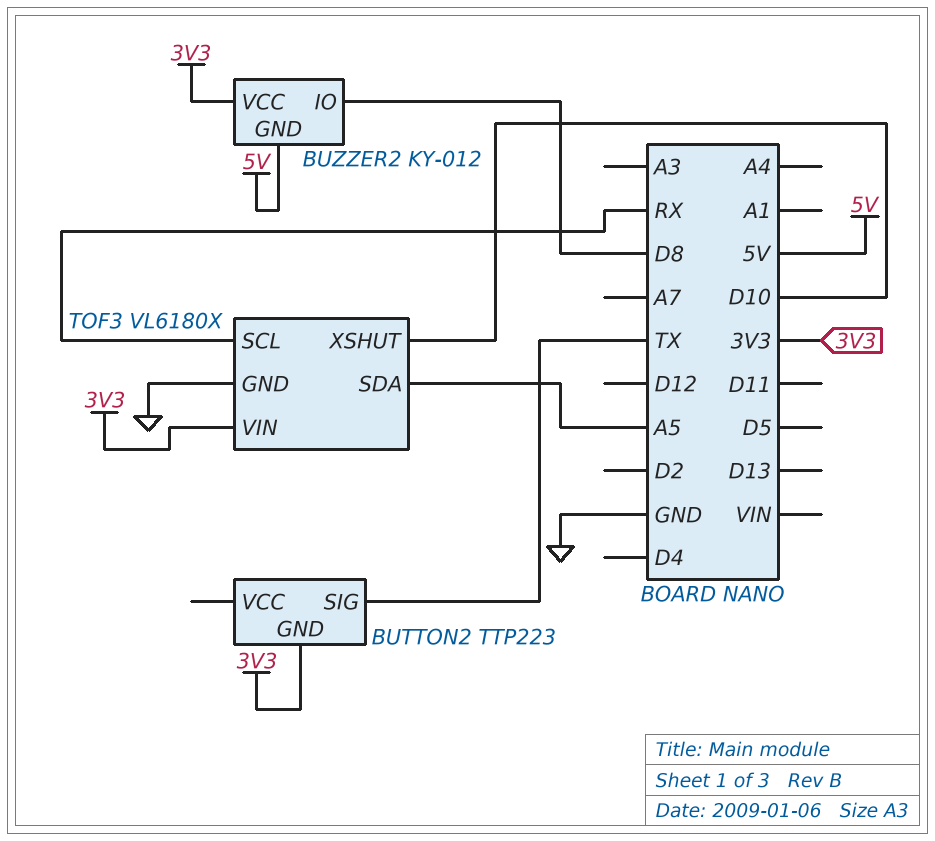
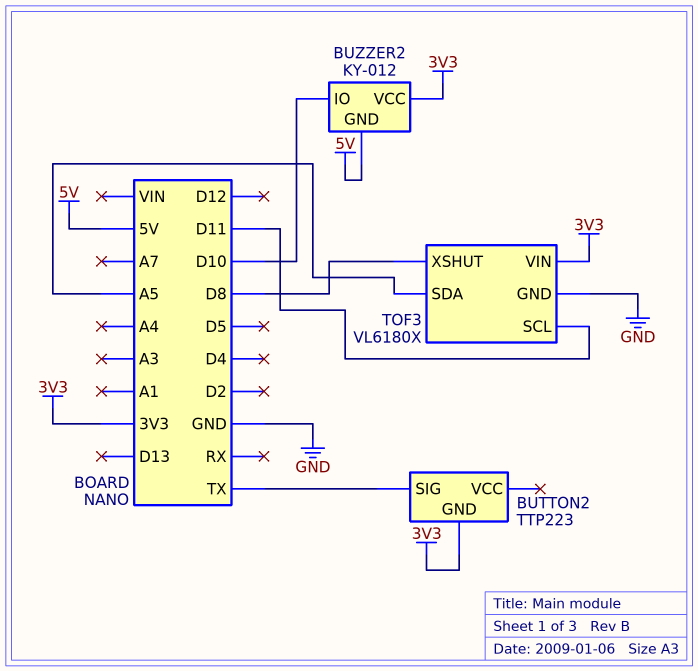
BUZZER2 pin IO: D8 -> D10
TOF3 pin SCL: RX -> D11
TOF3 pin XSHUT: D10 -> D8

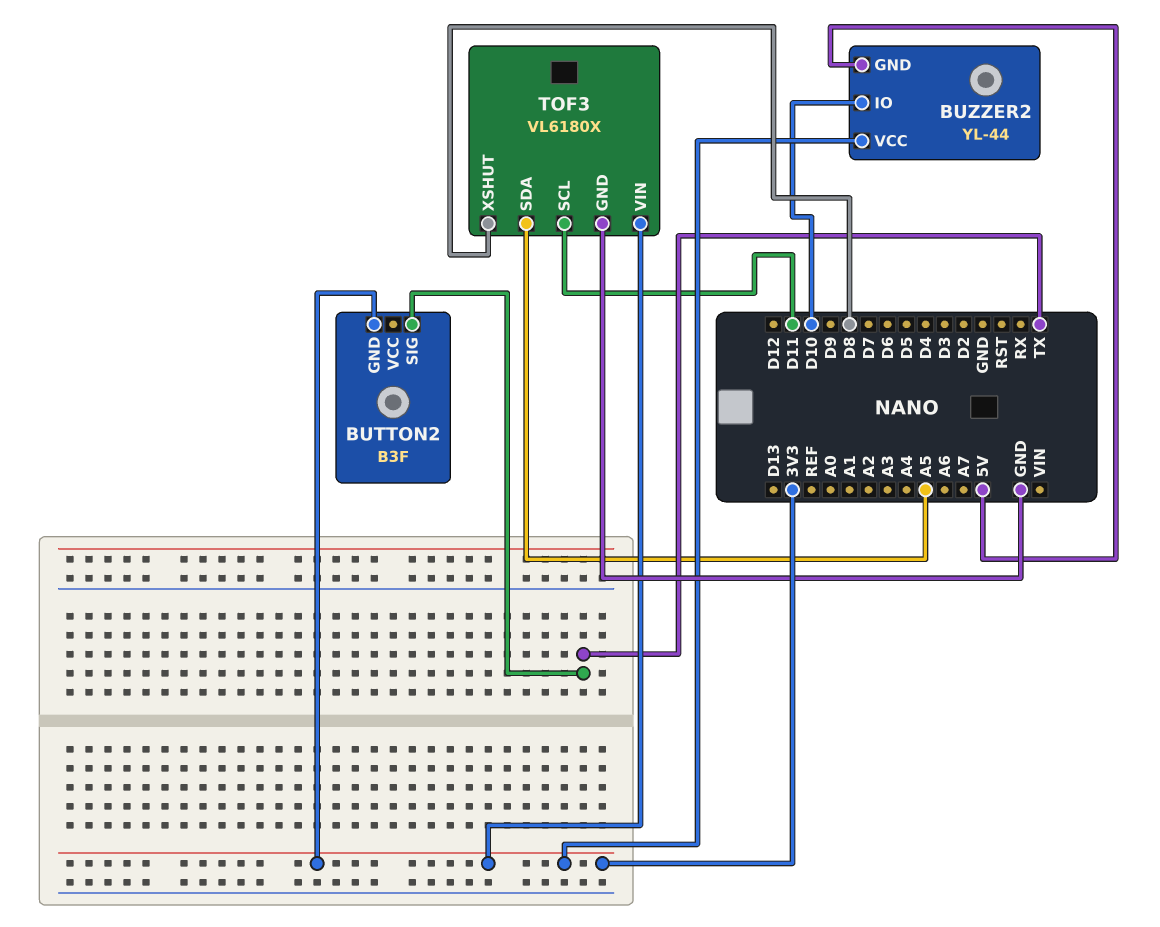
BUTTON2: TTP223 -> B3F
BUZZER2: KY-012 -> YL-44

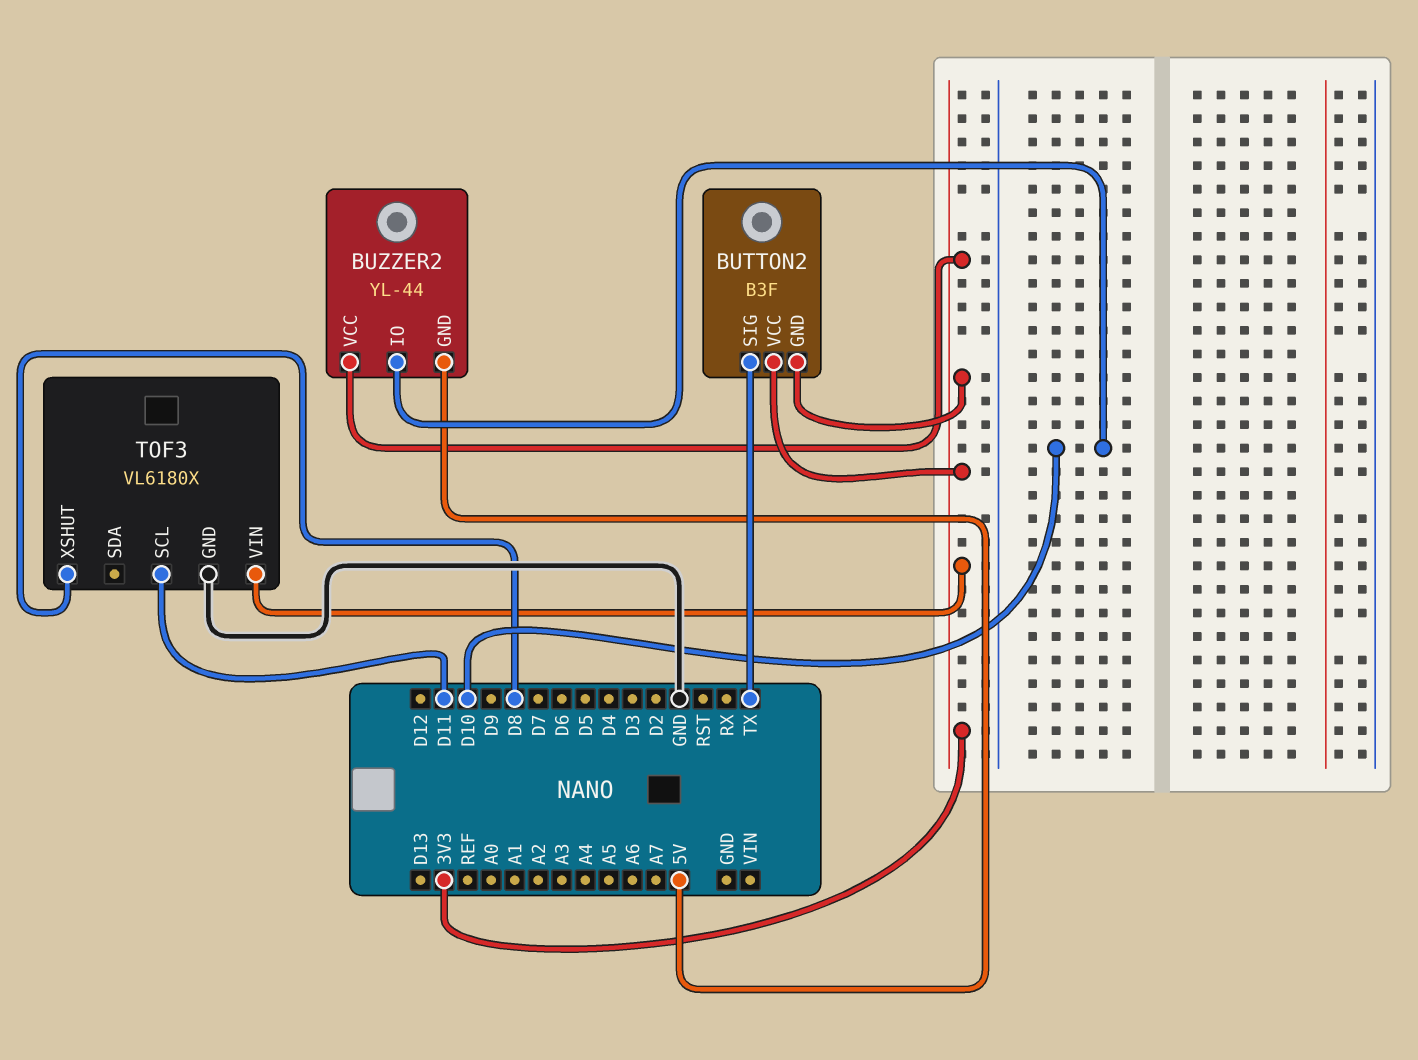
BUTTON2 pin VCC: none -> 3V3
TOF3 pin SDA: A5 -> none

